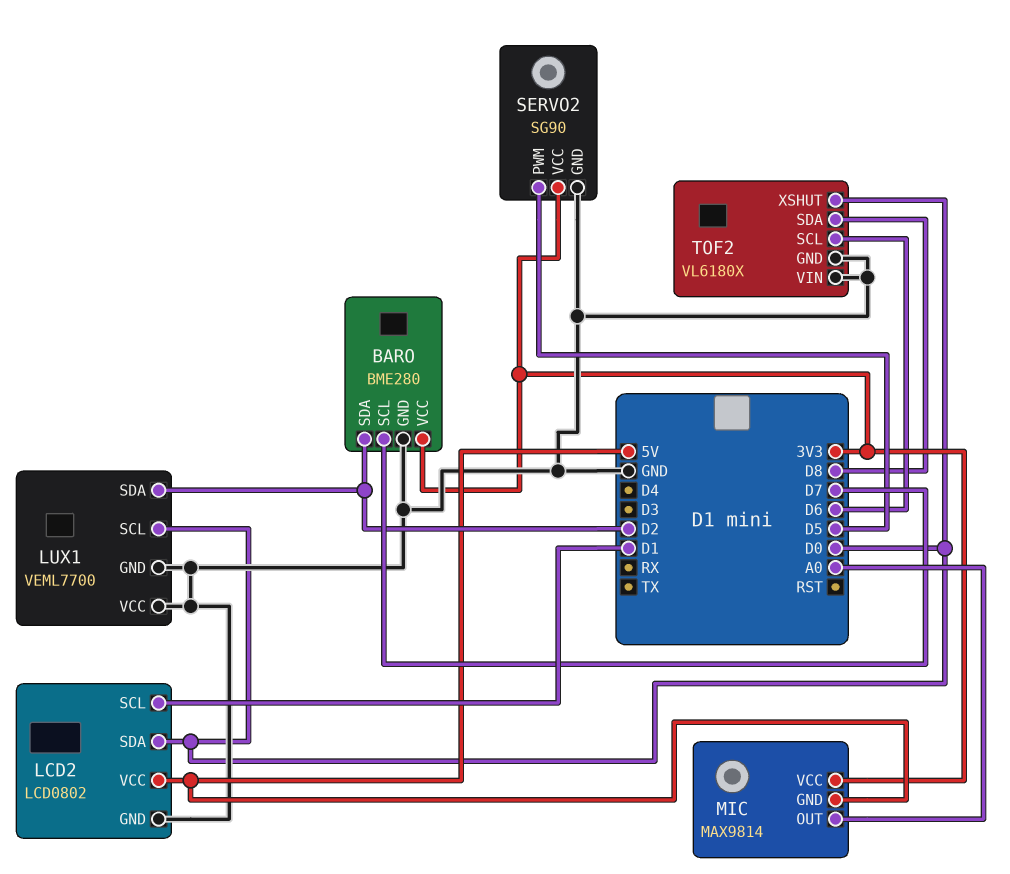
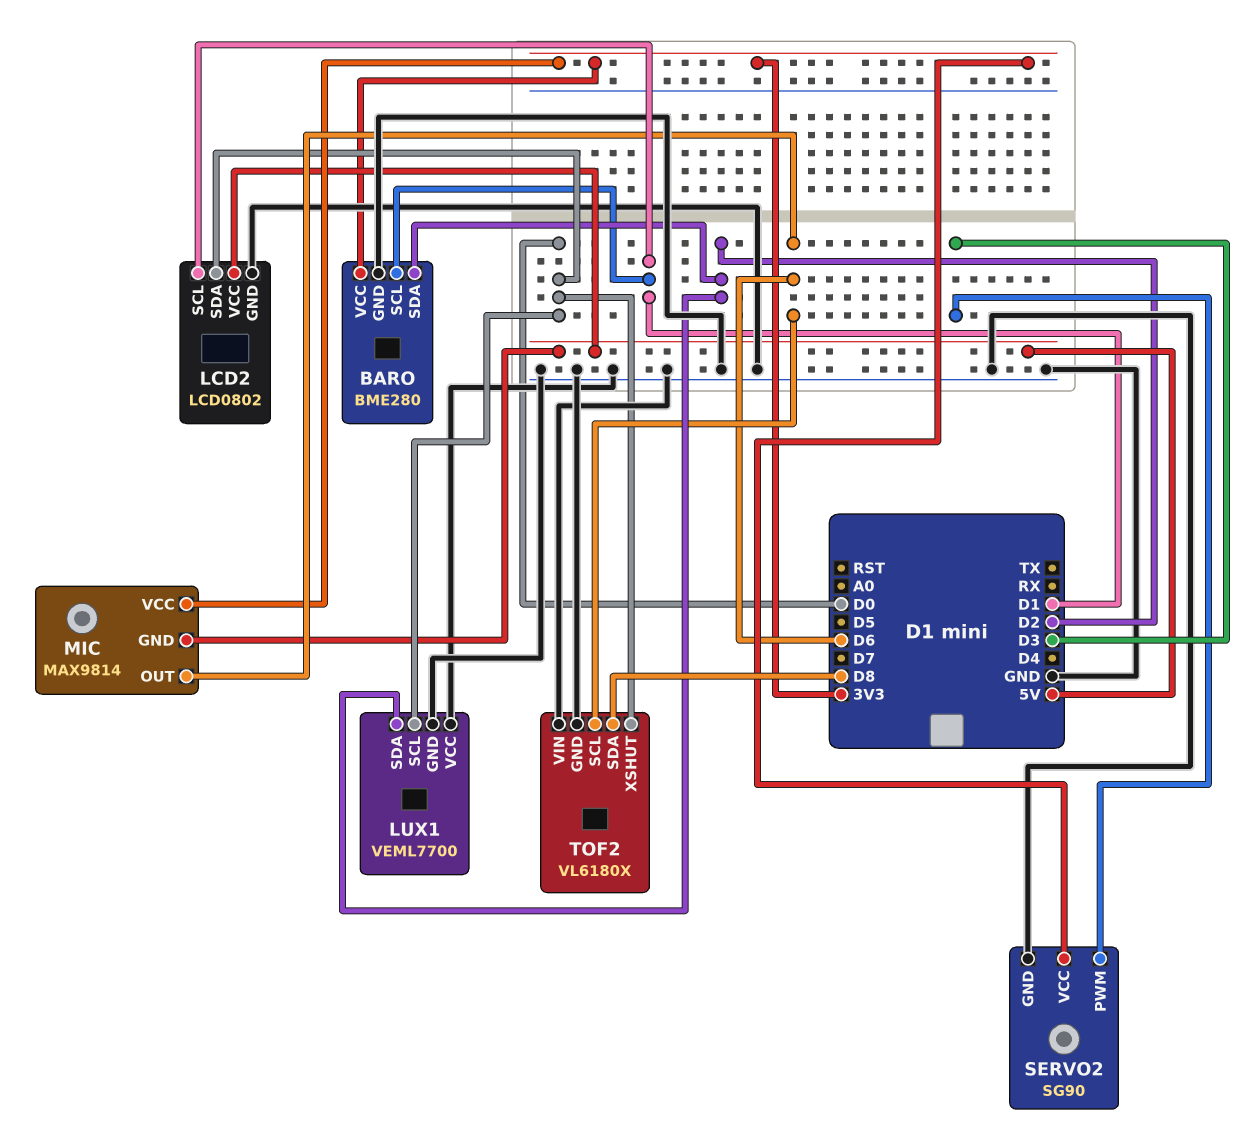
BARO pin SCL: D7 -> D1
MIC pin OUT: A0 -> D6
SERVO2 pin PWM: D5 -> D3

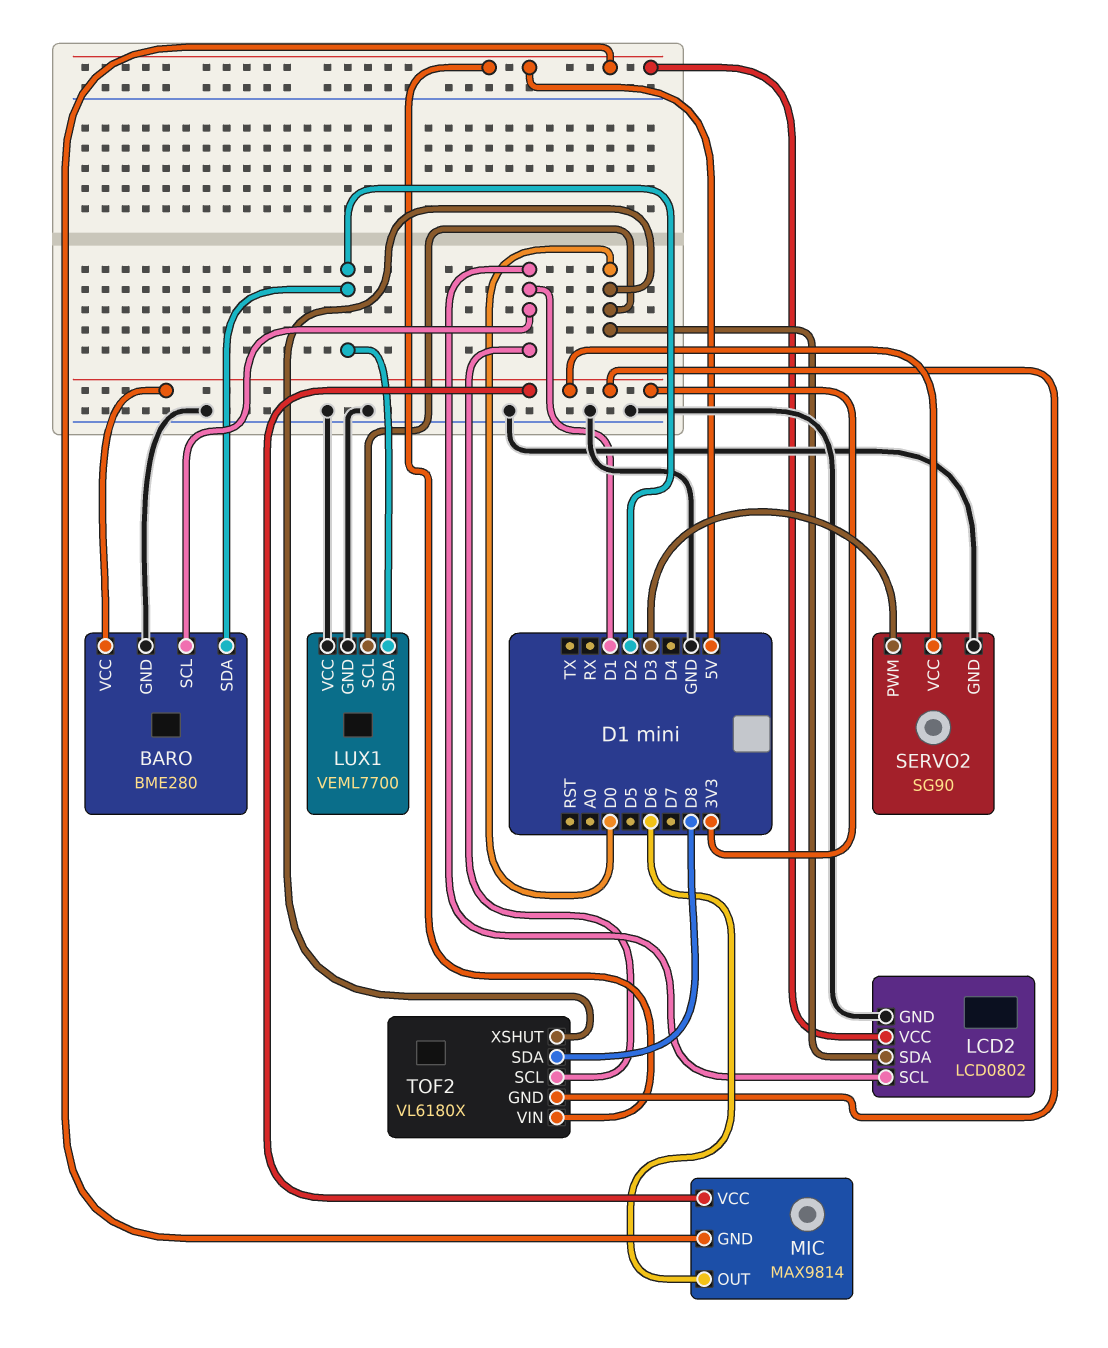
TOF2 pin GND: GND -> 3V3
TOF2 pin SCL: D6 -> D1
TOF2 pin VIN: GND -> 5V

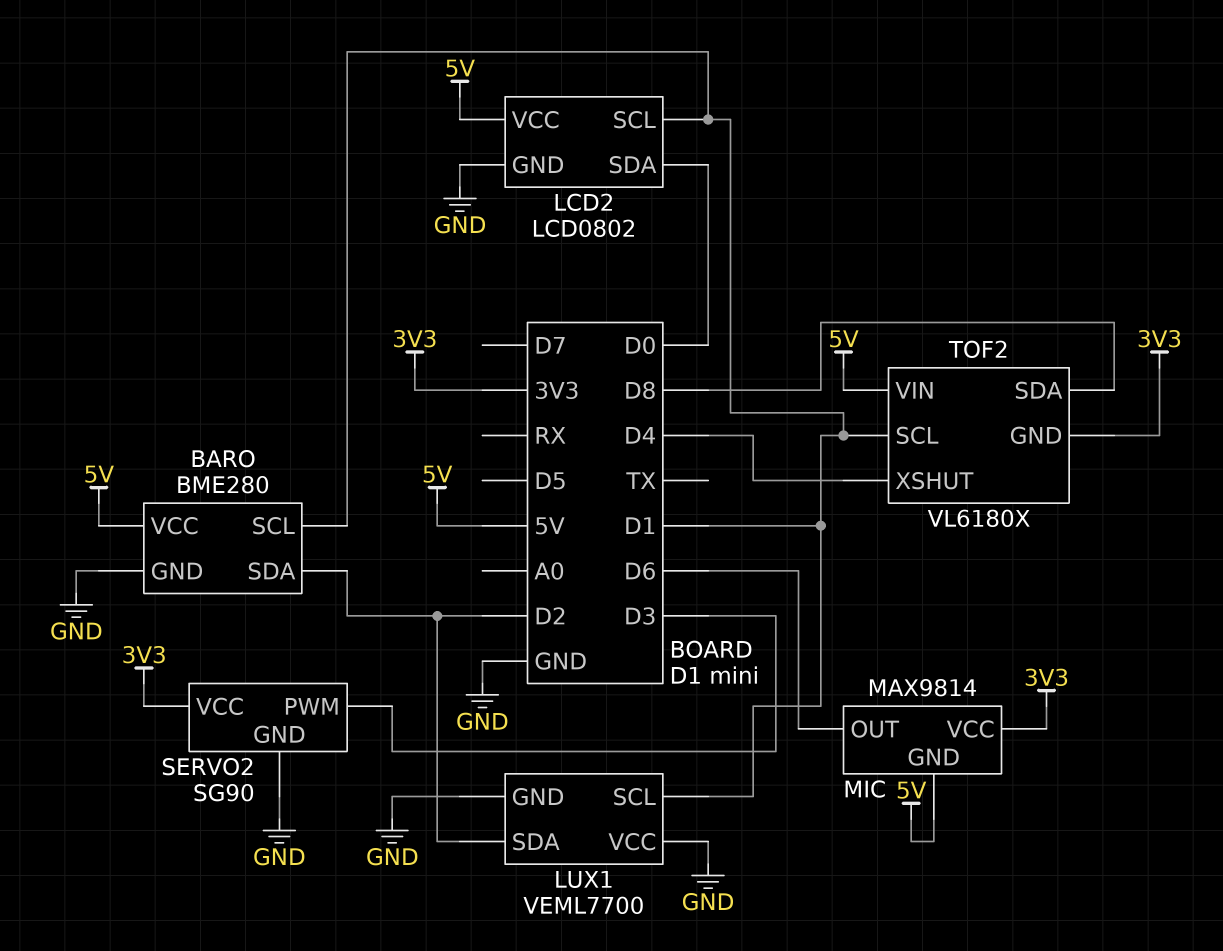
BARO pin VCC: 3V3 -> 5V
LUX1 pin SCL: D0 -> D1
TOF2 pin XSHUT: D0 -> D4

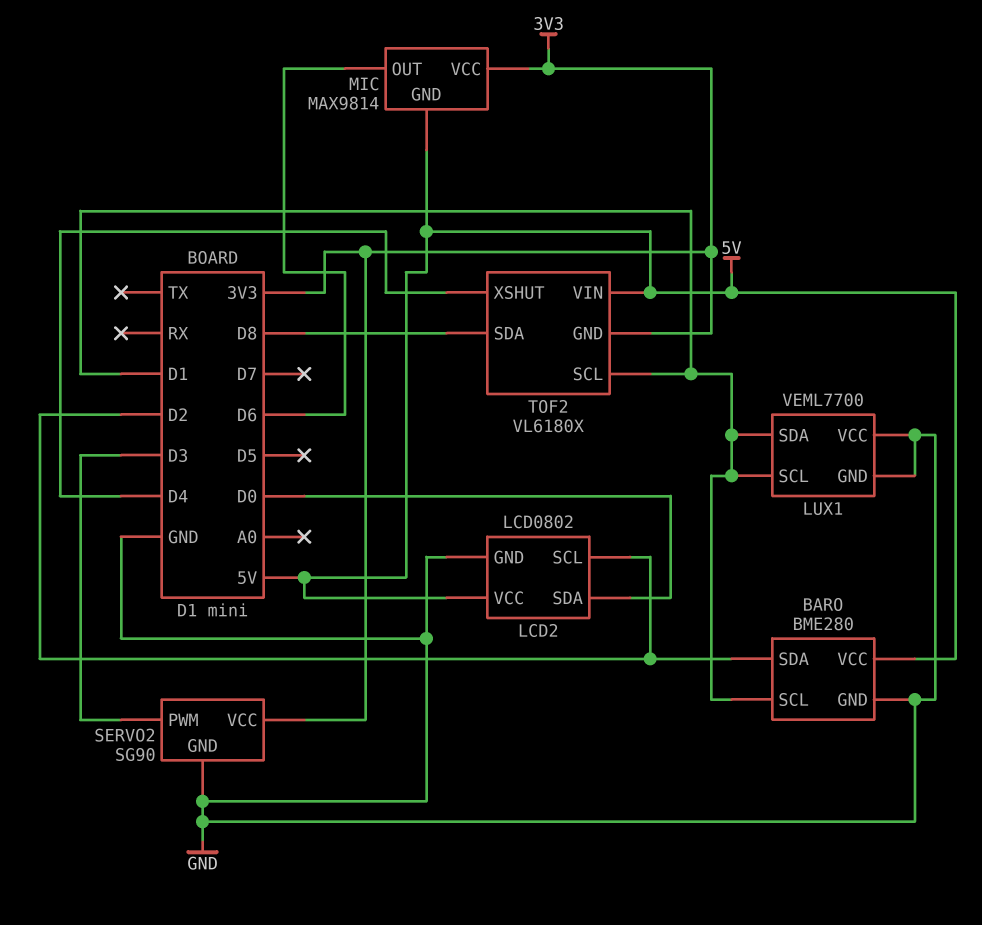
LCD2 pin SCL: D1 -> D2
LUX1 pin SDA: D2 -> D1

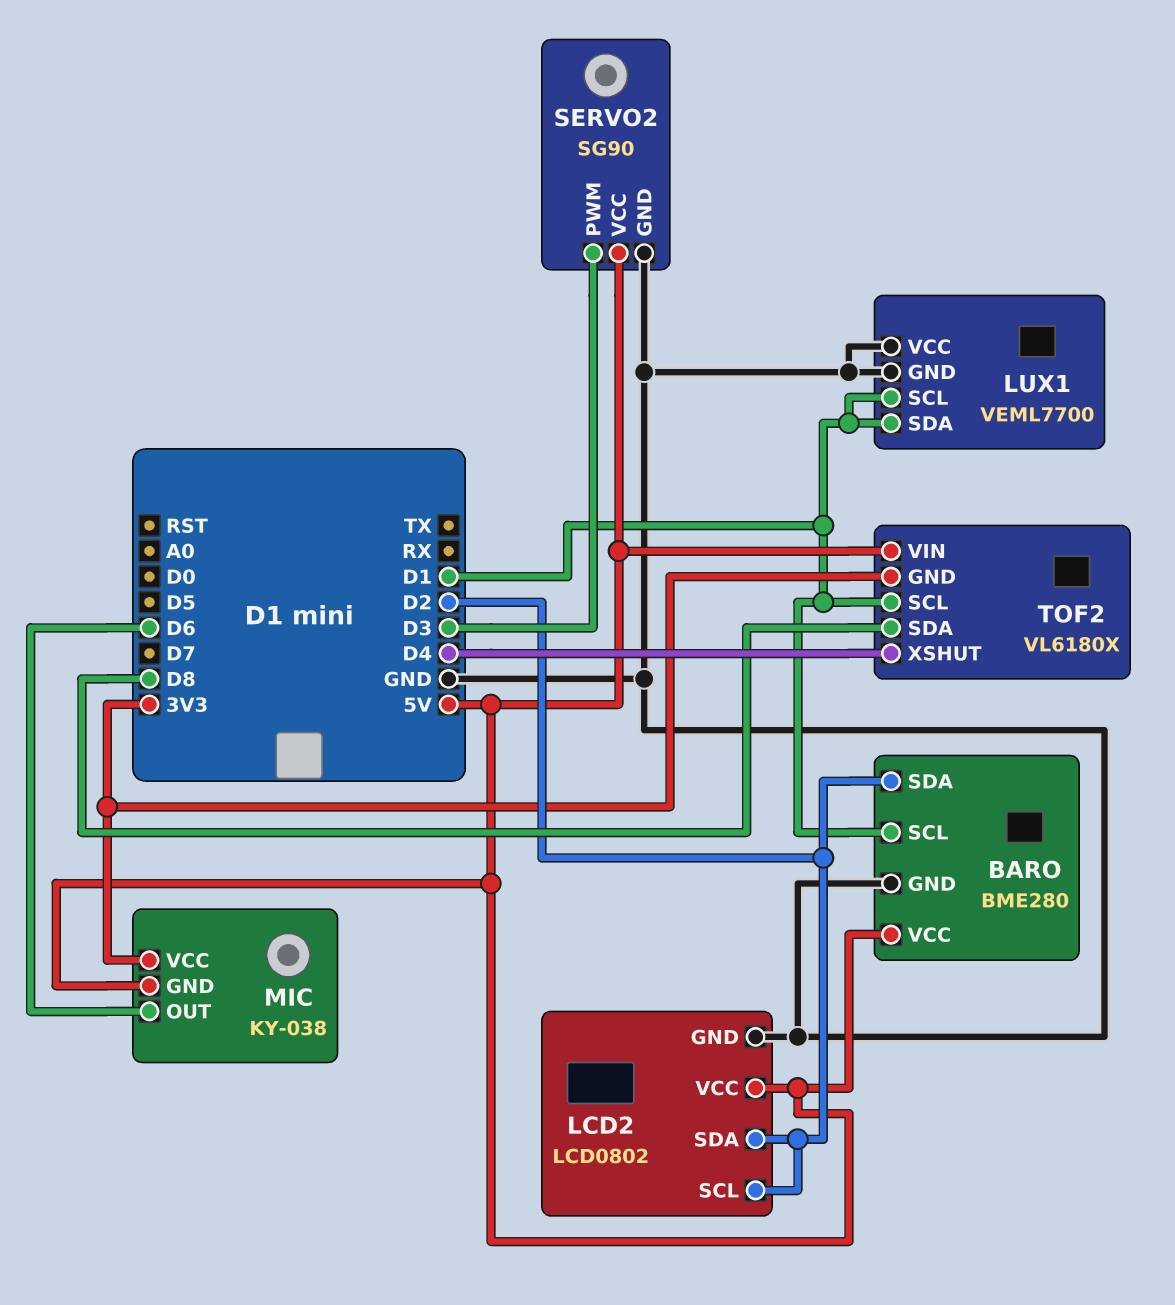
LCD2 pin SDA: D0 -> D2
MIC: MAX9814 -> KY-038
SERVO2 pin VCC: 3V3 -> 5V

